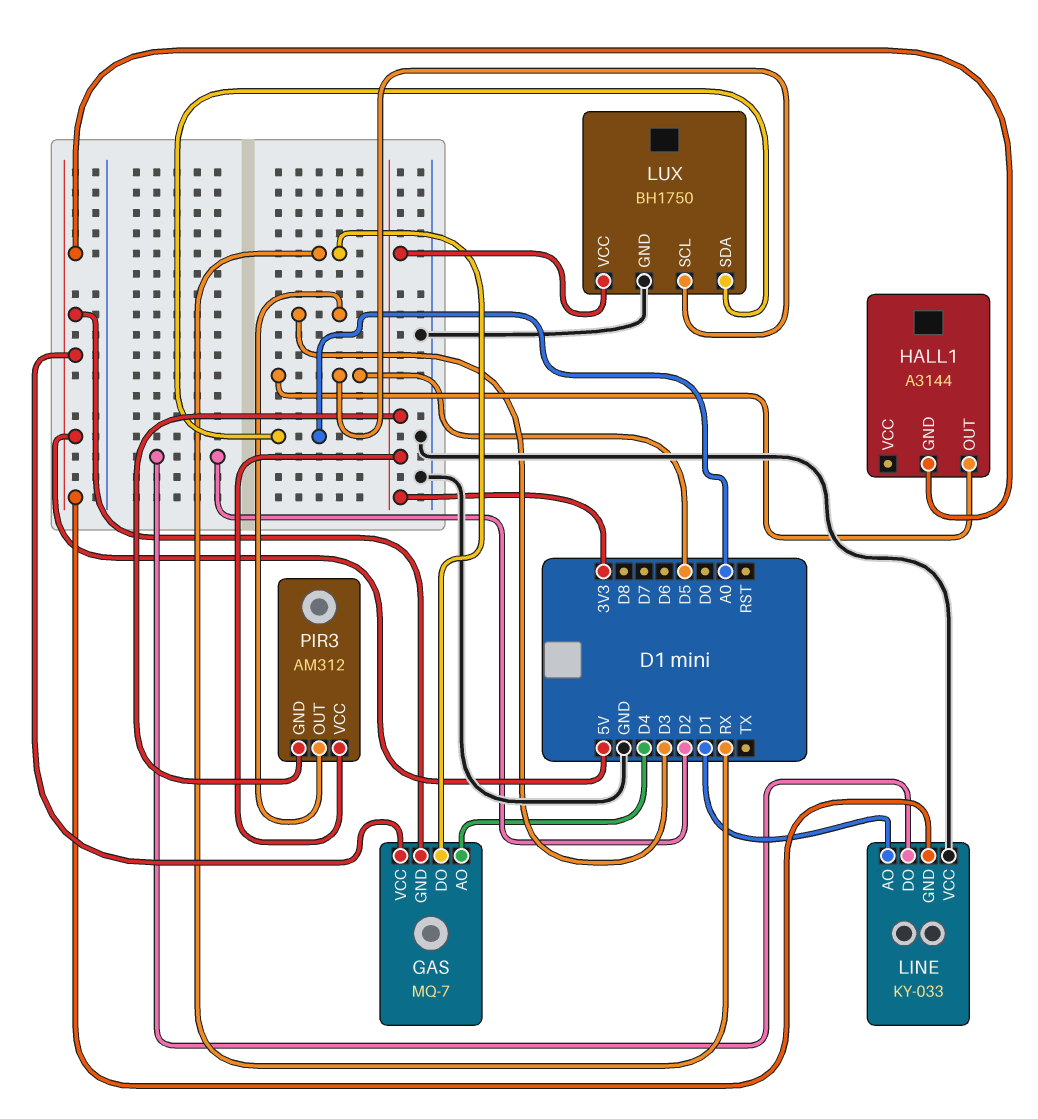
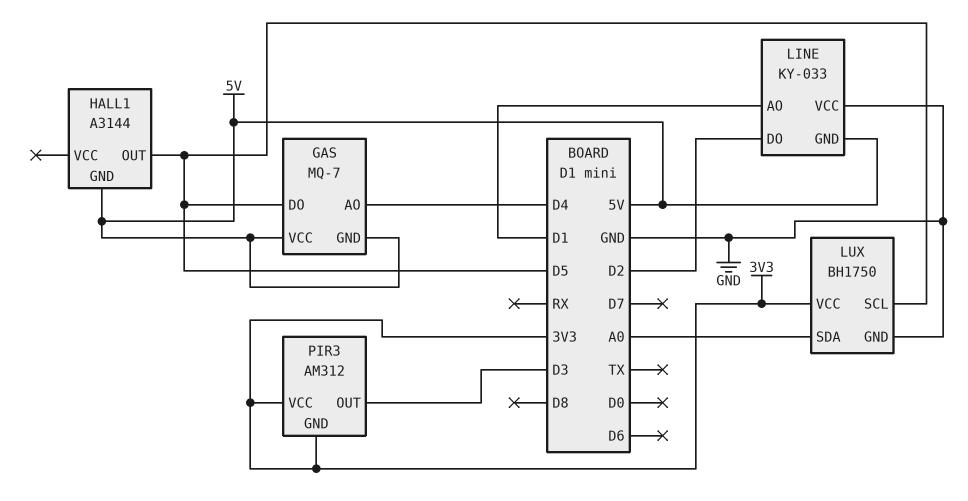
GAS pin DO: RX -> D5

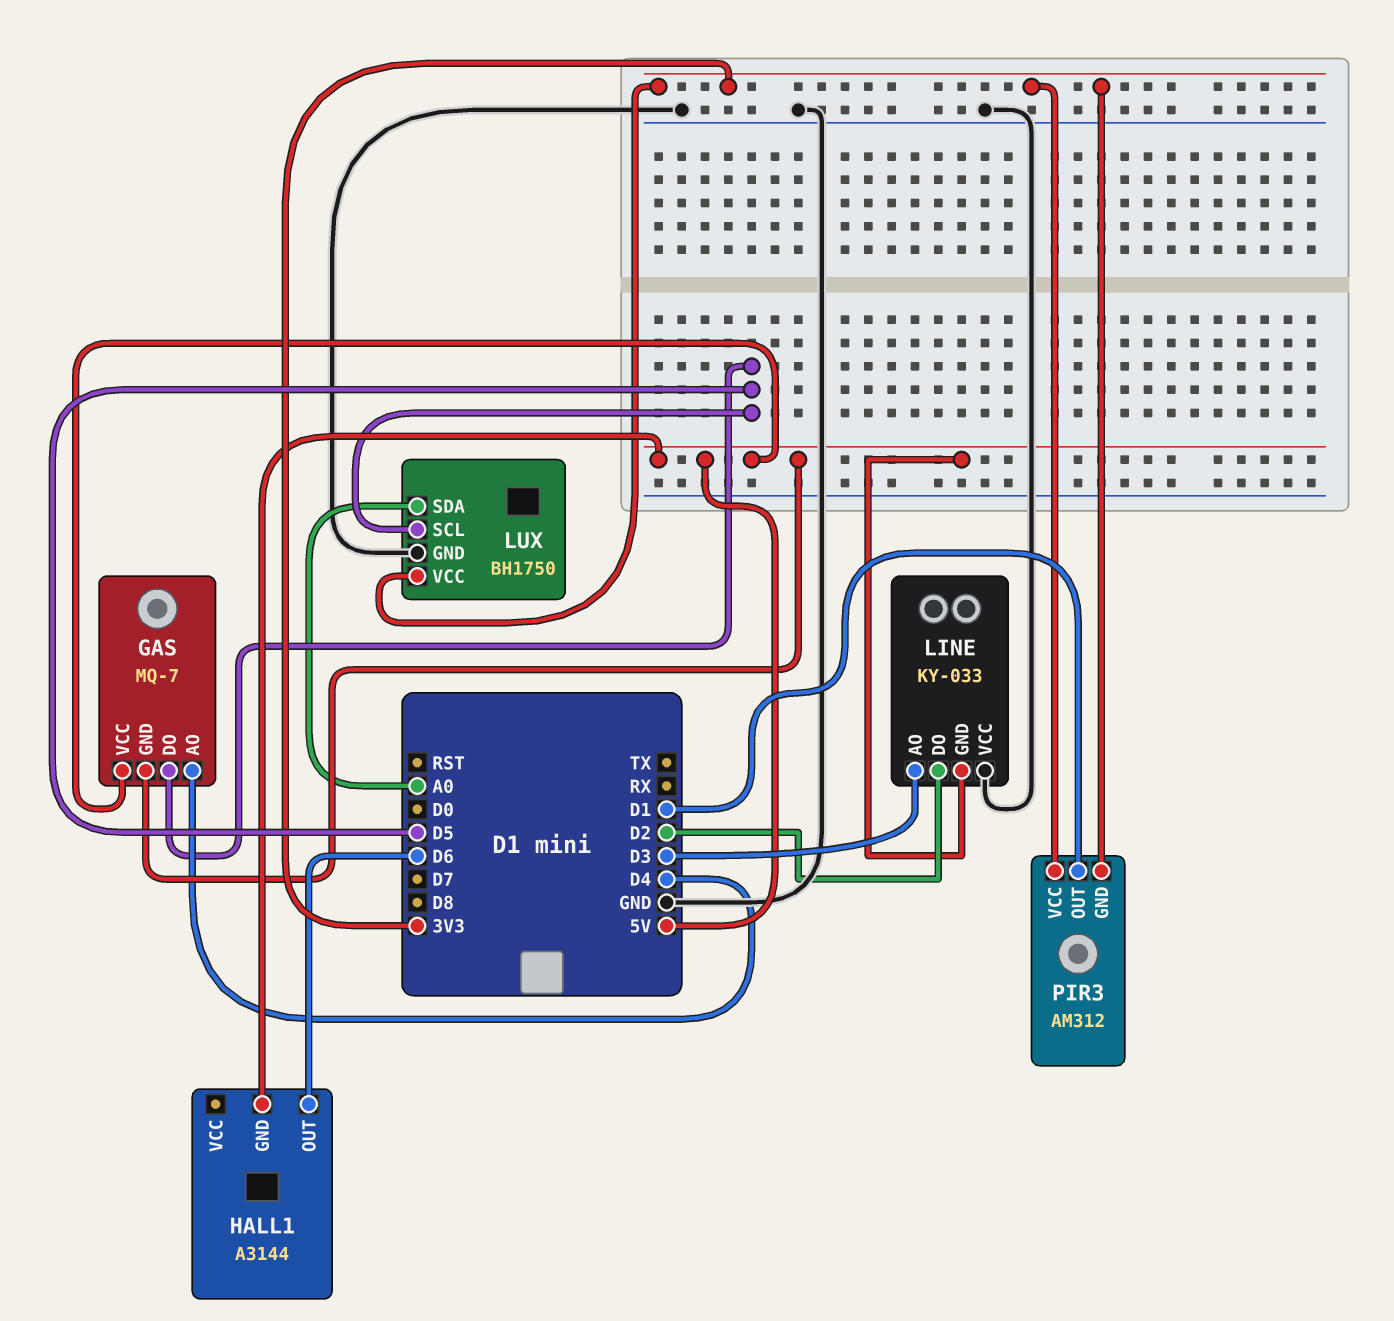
HALL1 pin OUT: D5 -> D6
LINE pin AO: D1 -> D3
PIR3 pin OUT: D3 -> D1

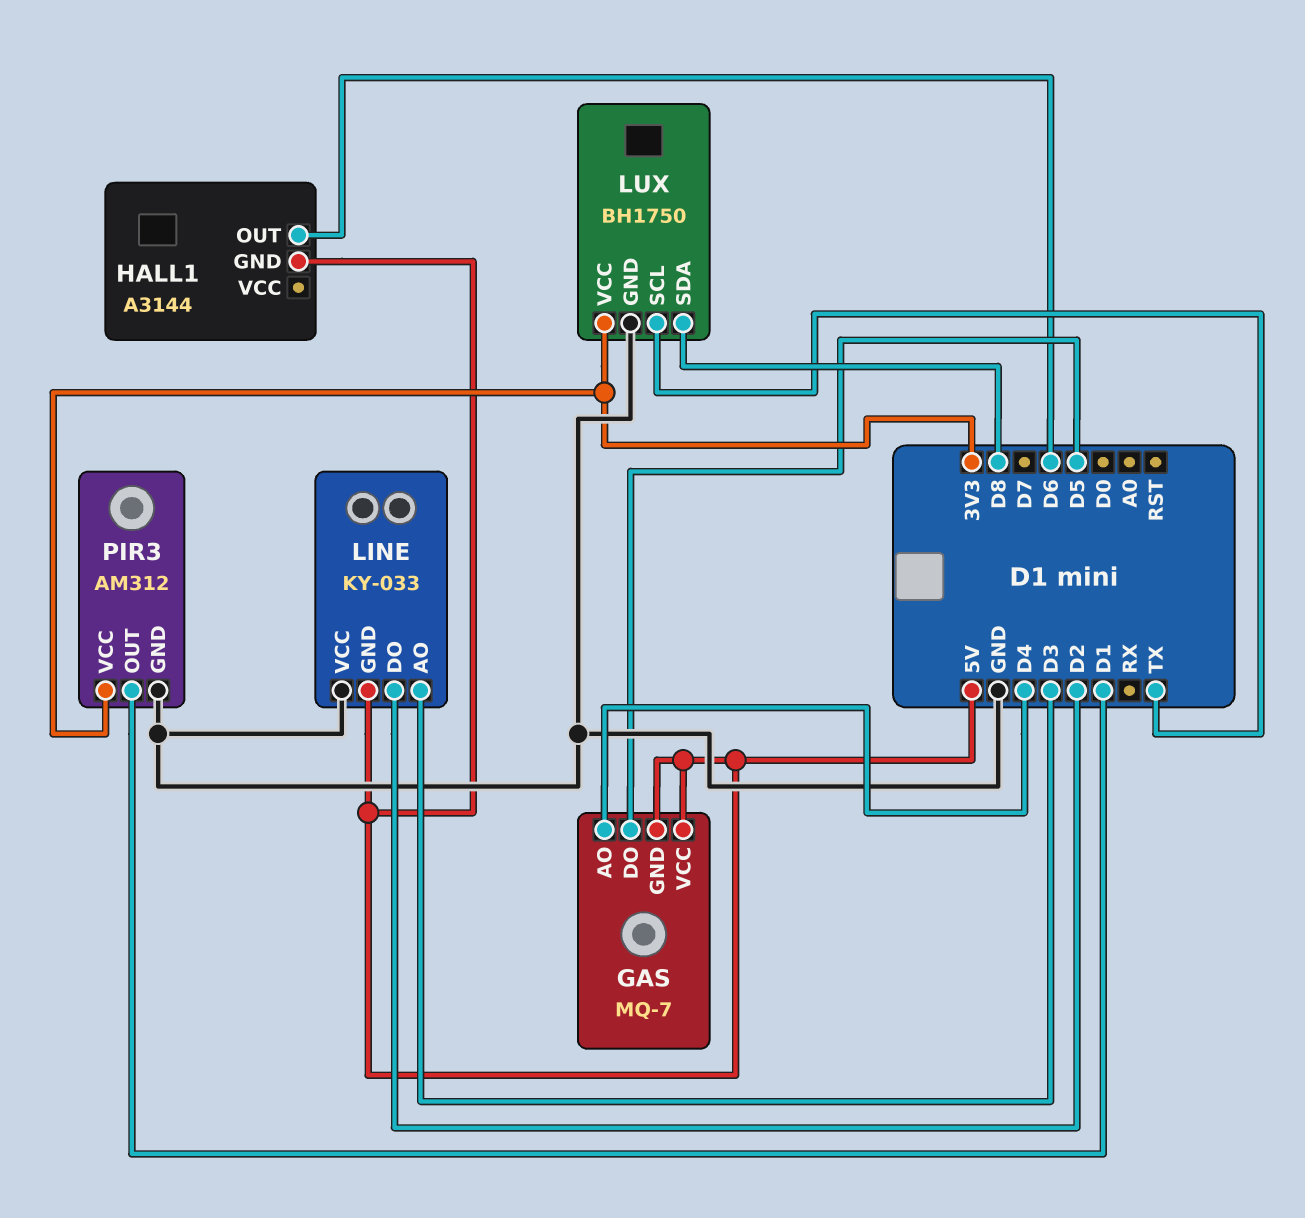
LUX pin SCL: D5 -> TX
LUX pin SDA: A0 -> D8
PIR3 pin GND: 3V3 -> GND

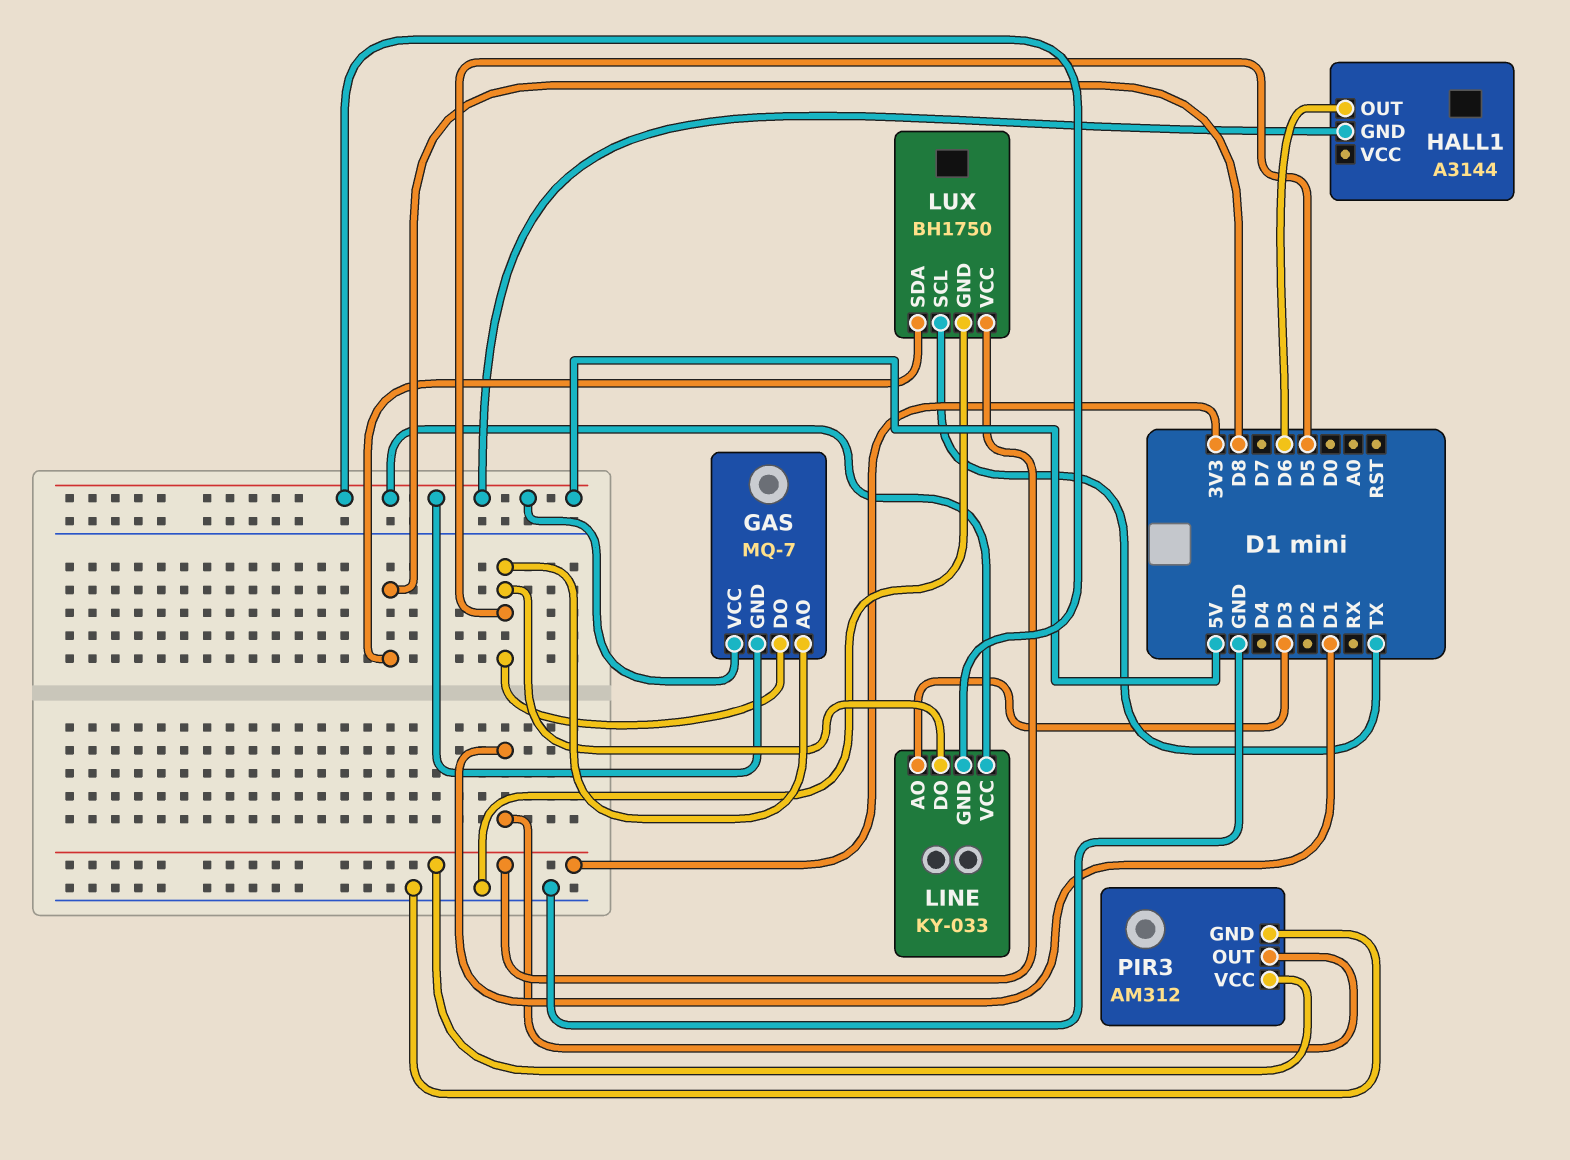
GAS pin AO: D4 -> D5
LINE pin DO: D2 -> D5
LINE pin VCC: GND -> 5V

